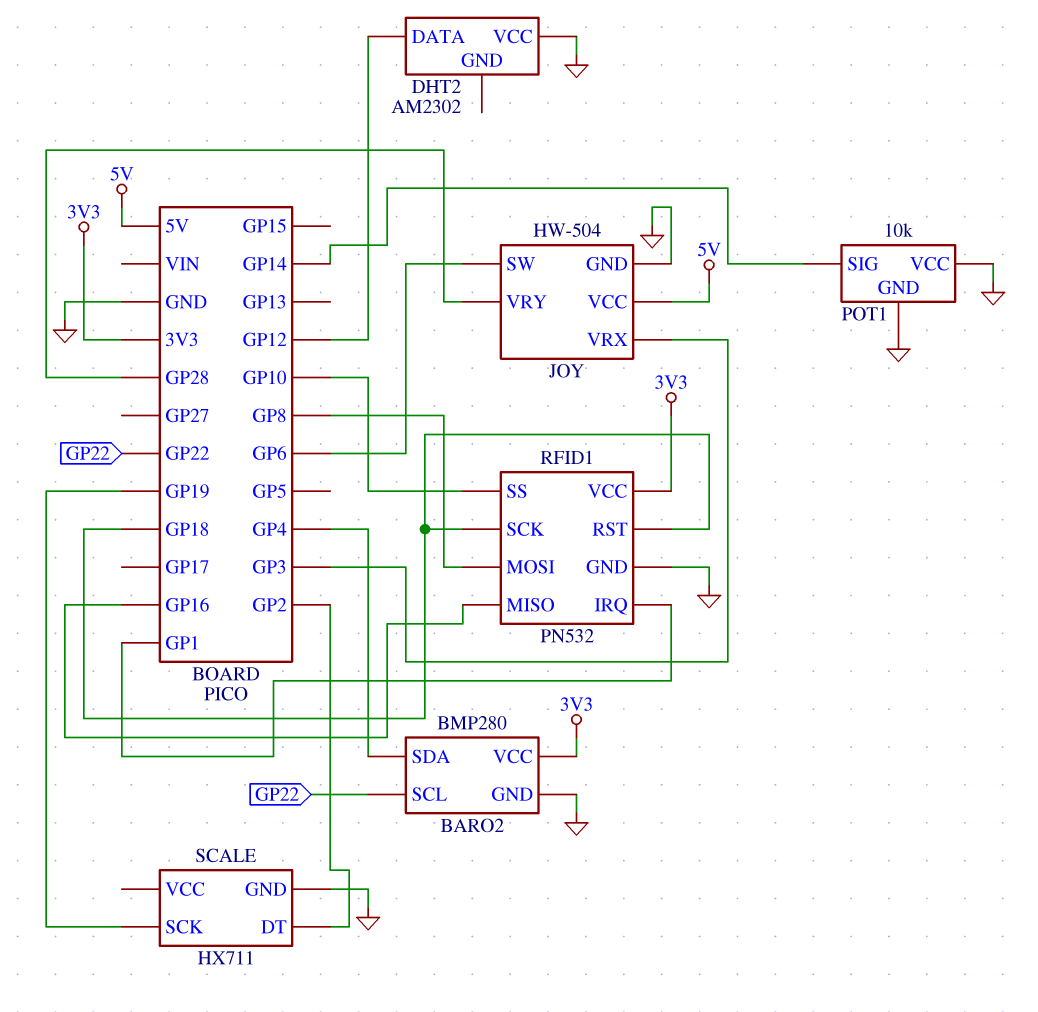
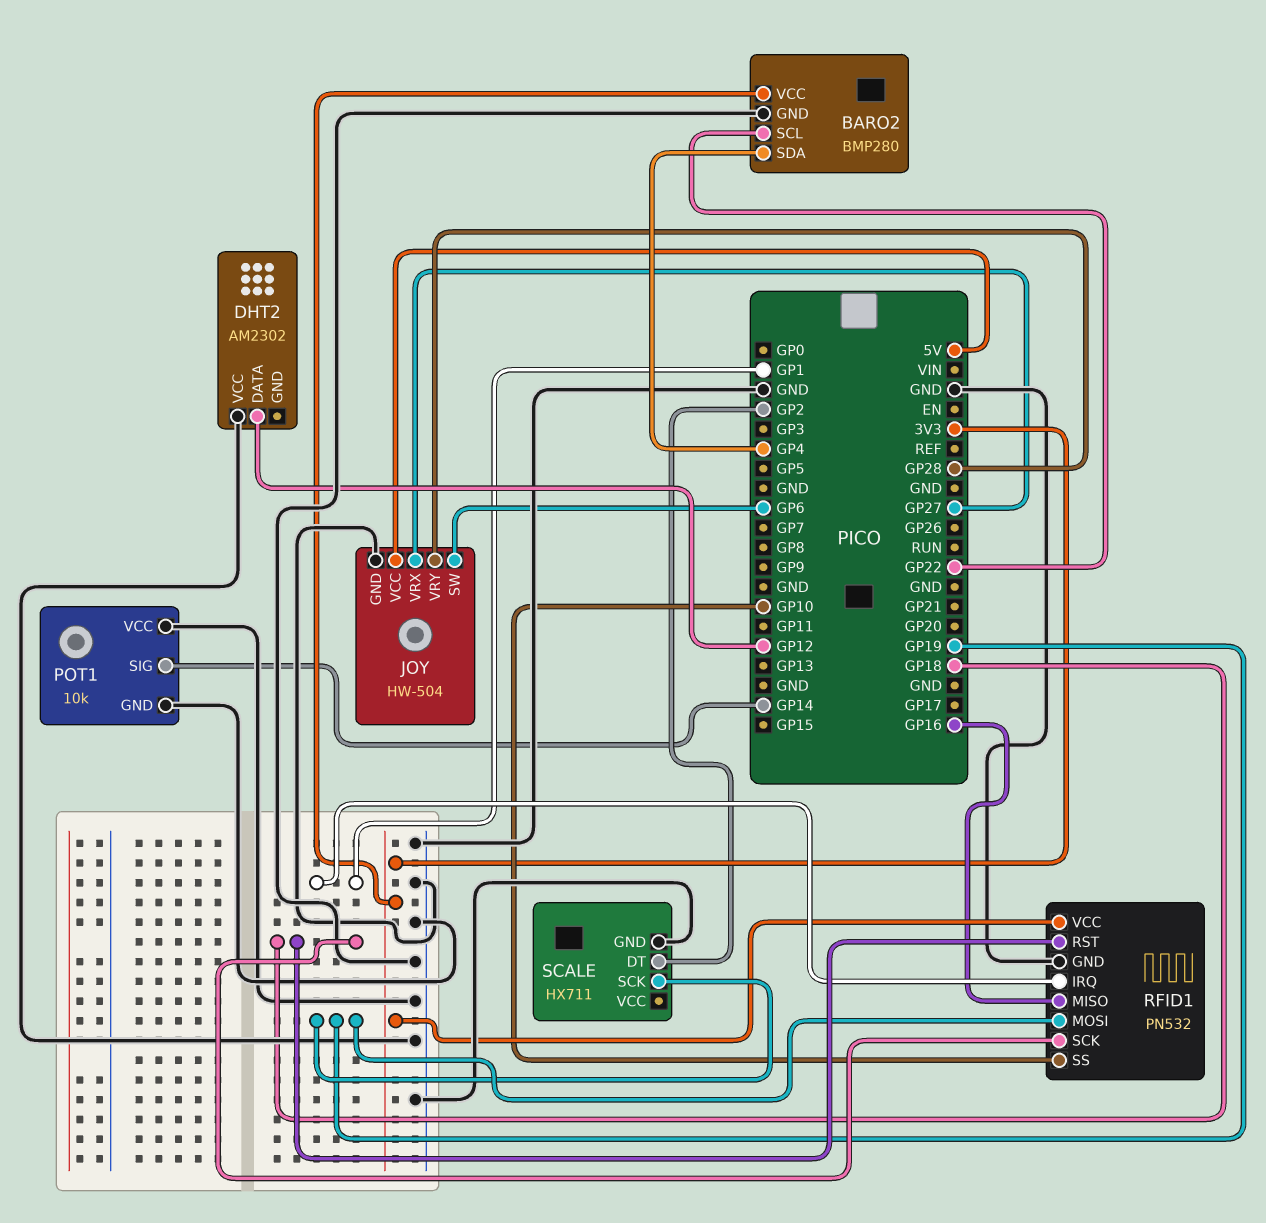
JOY pin VRX: GP3 -> GP27
RFID1 pin MOSI: GP8 -> GP19

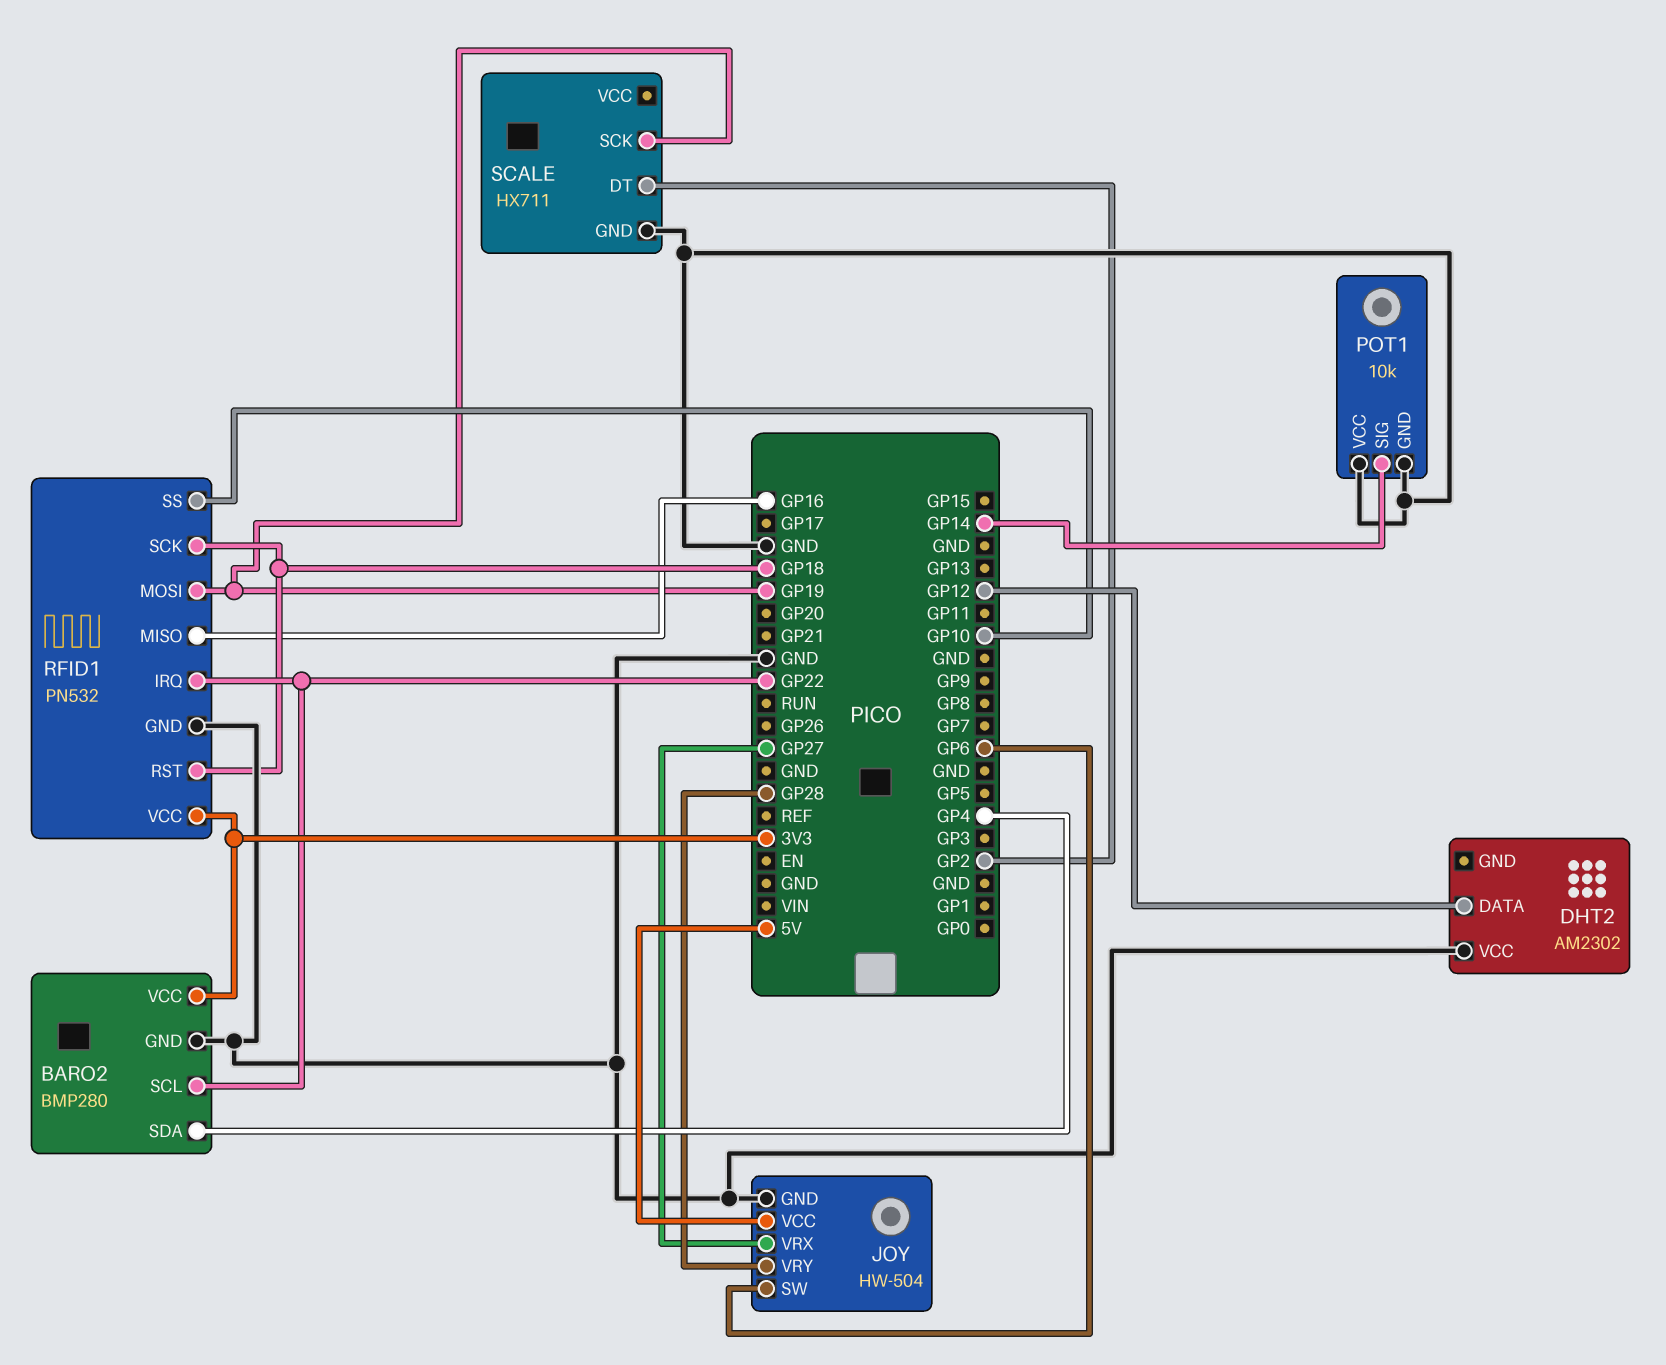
RFID1 pin IRQ: GP1 -> GP22

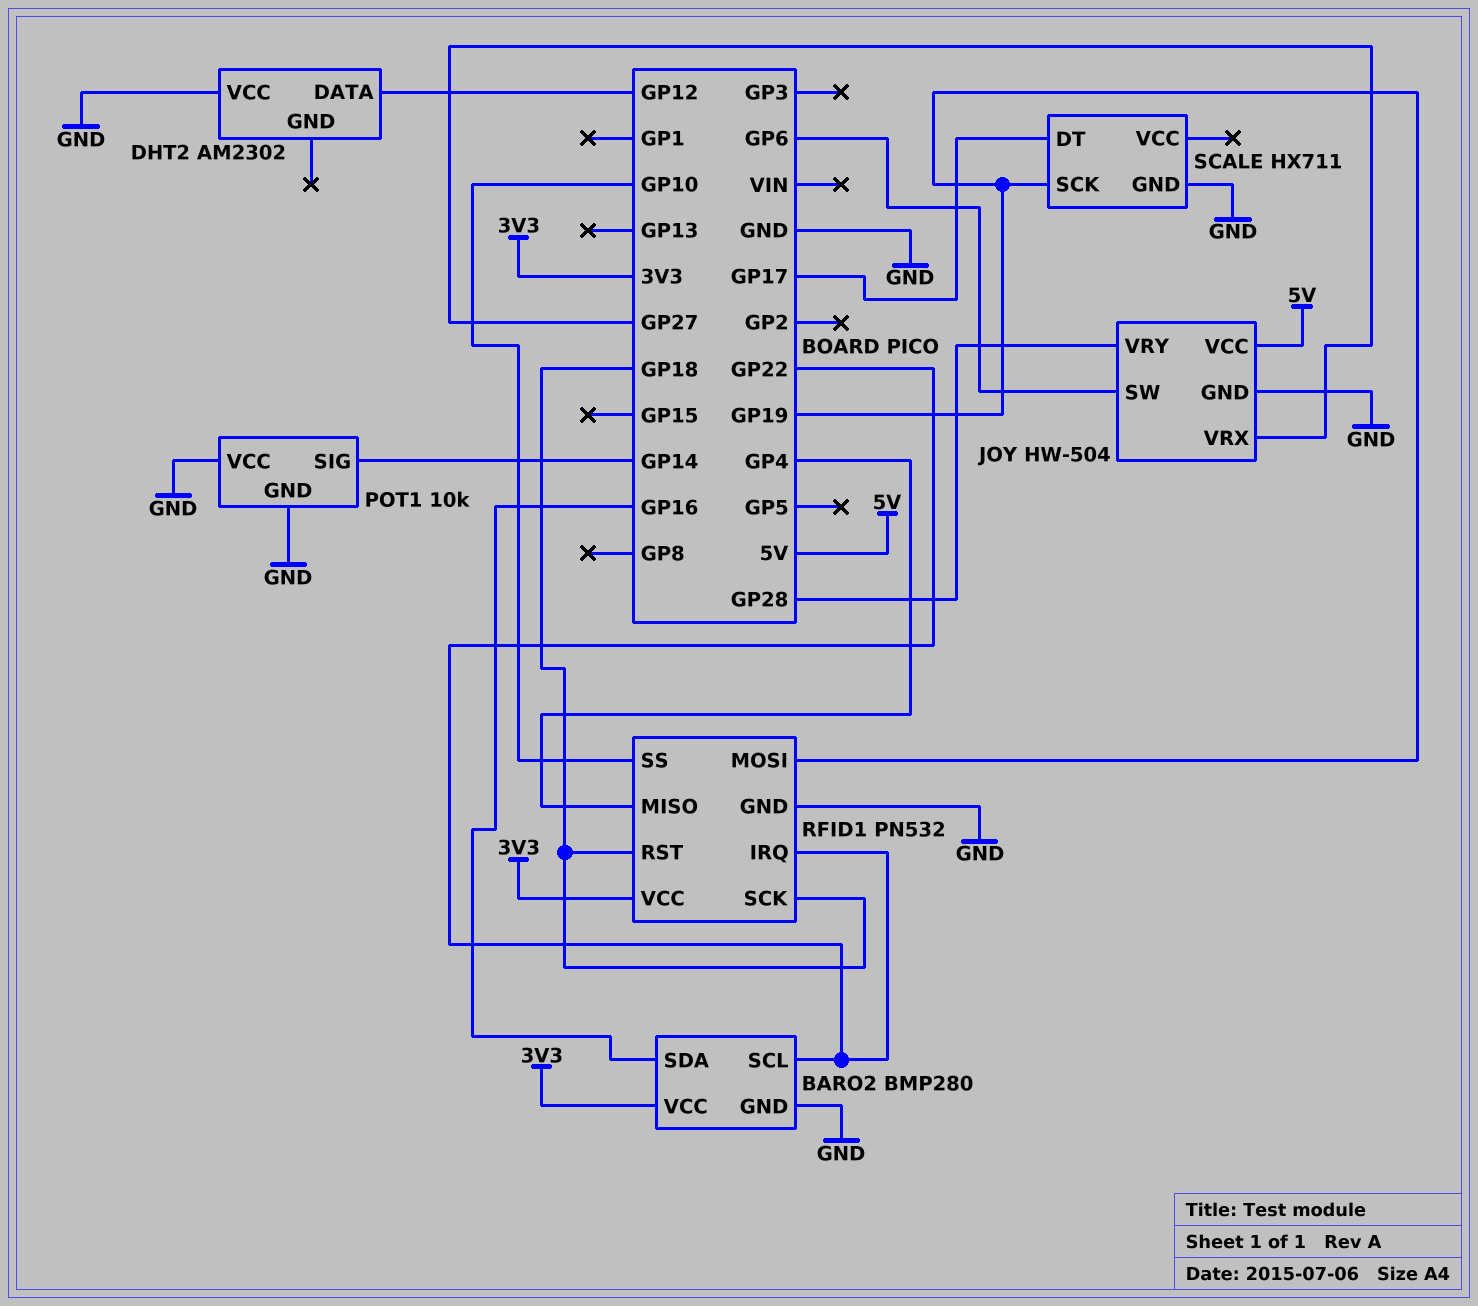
BARO2 pin SDA: GP4 -> GP16
RFID1 pin MISO: GP16 -> GP4
SCALE pin DT: GP2 -> GP17

